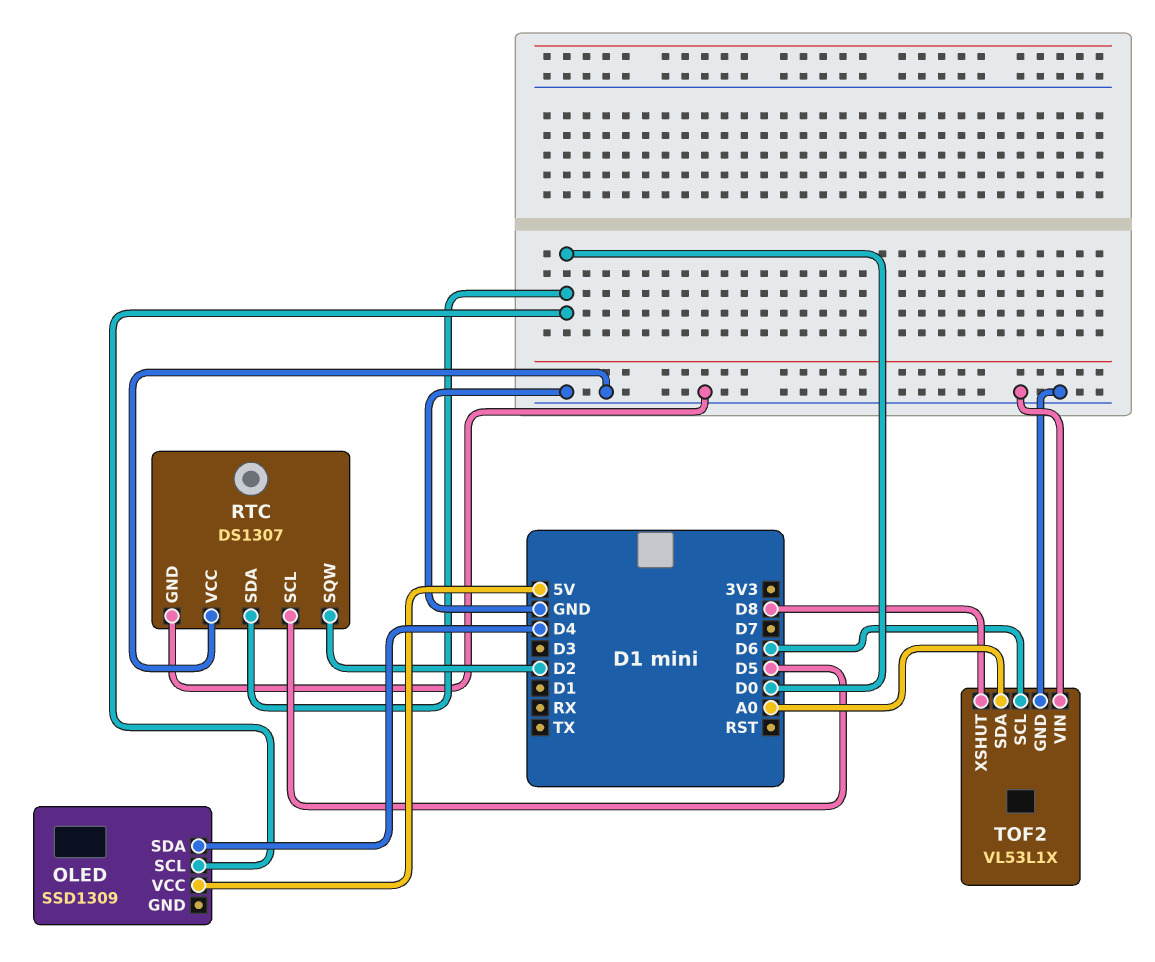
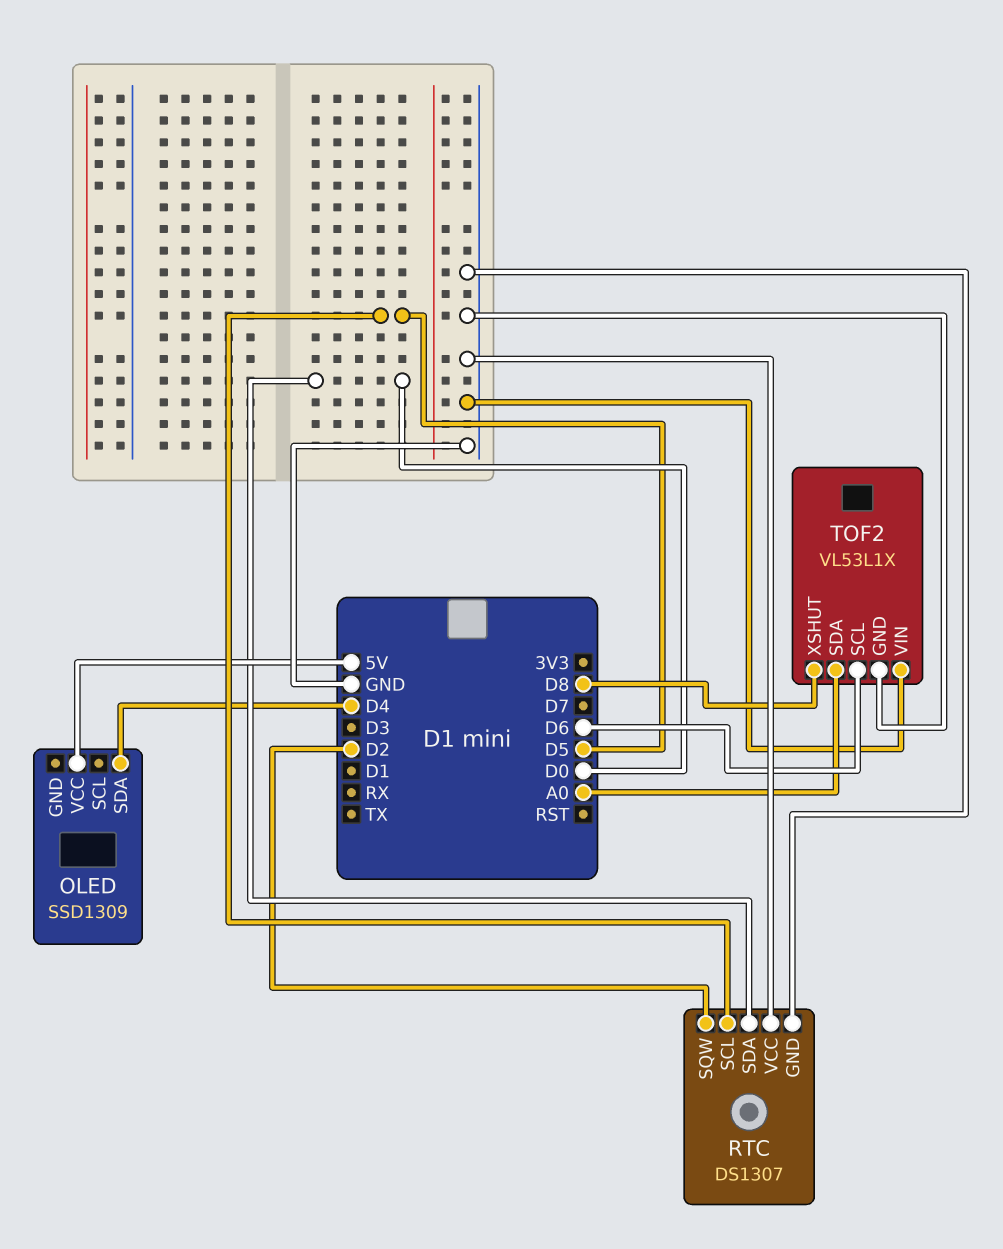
OLED pin SCL: D0 -> none

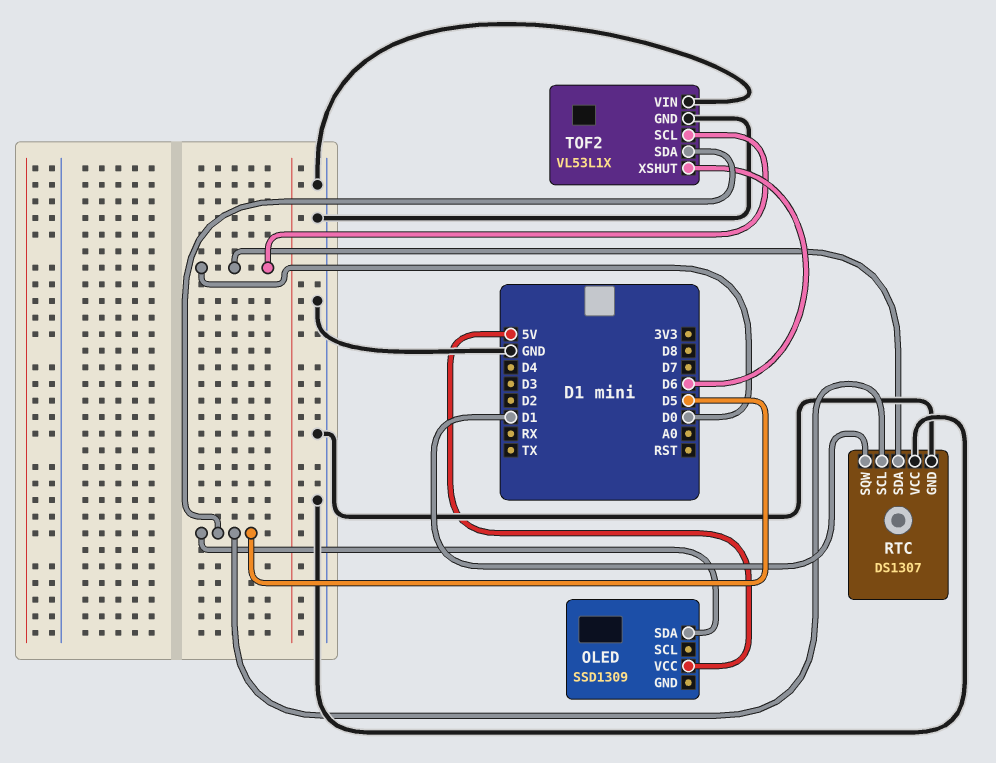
OLED pin SDA: D4 -> D5
RTC pin SQW: D2 -> D1
TOF2 pin SCL: D6 -> D0
TOF2 pin SDA: A0 -> D5
TOF2 pin XSHUT: D8 -> D6

